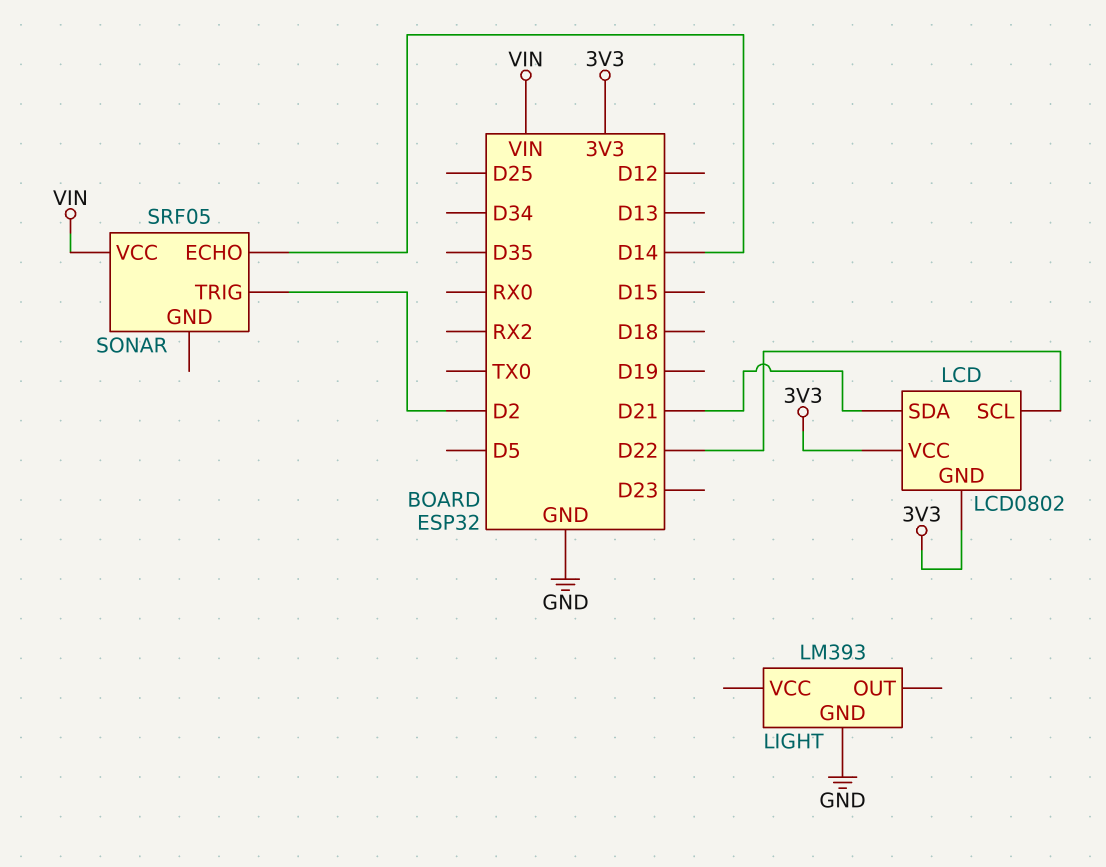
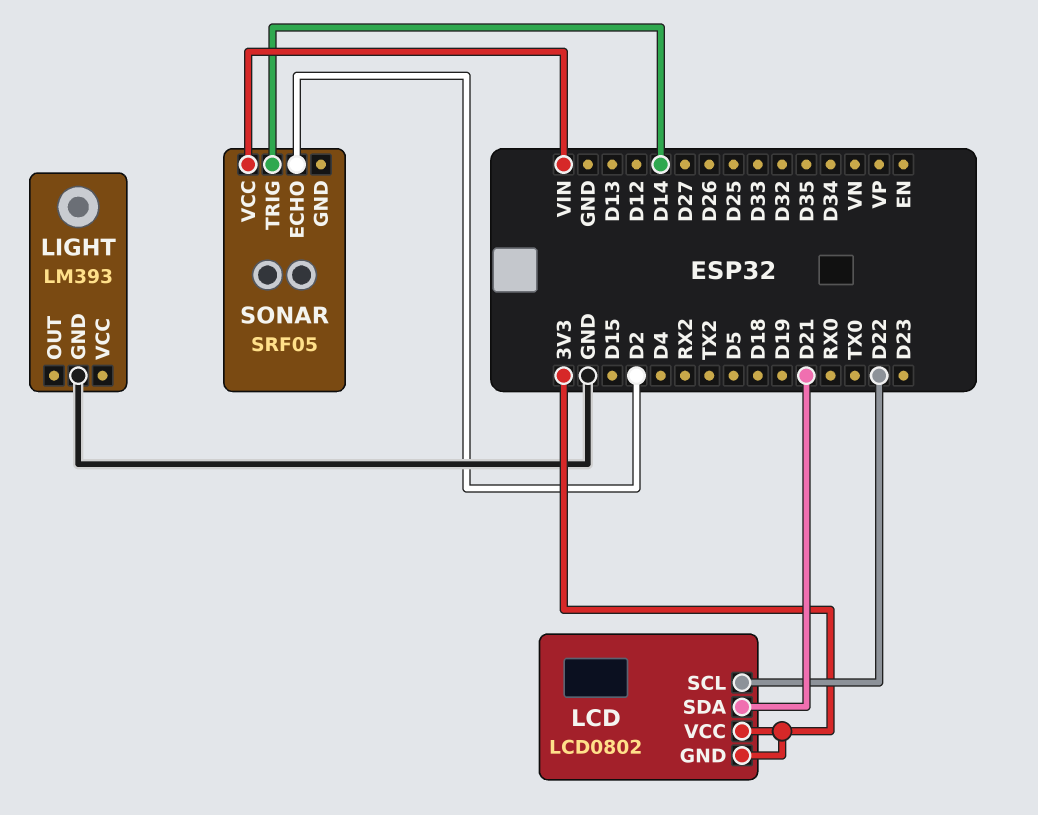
SONAR pin ECHO: D14 -> D2
SONAR pin TRIG: D2 -> D14

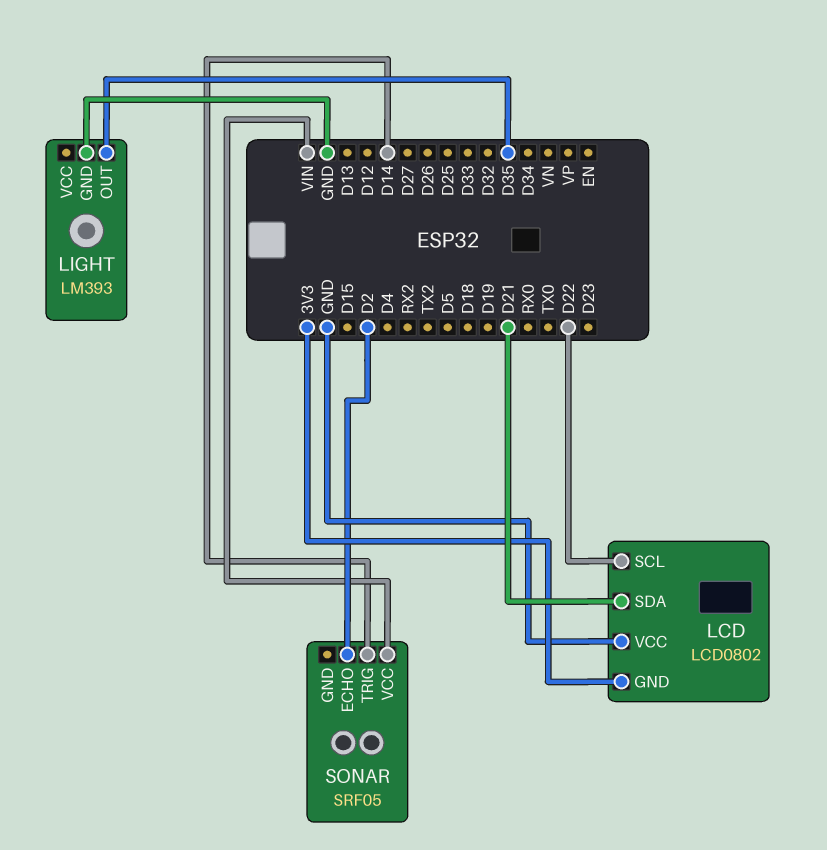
LCD pin VCC: 3V3 -> GND
LIGHT pin OUT: none -> D35

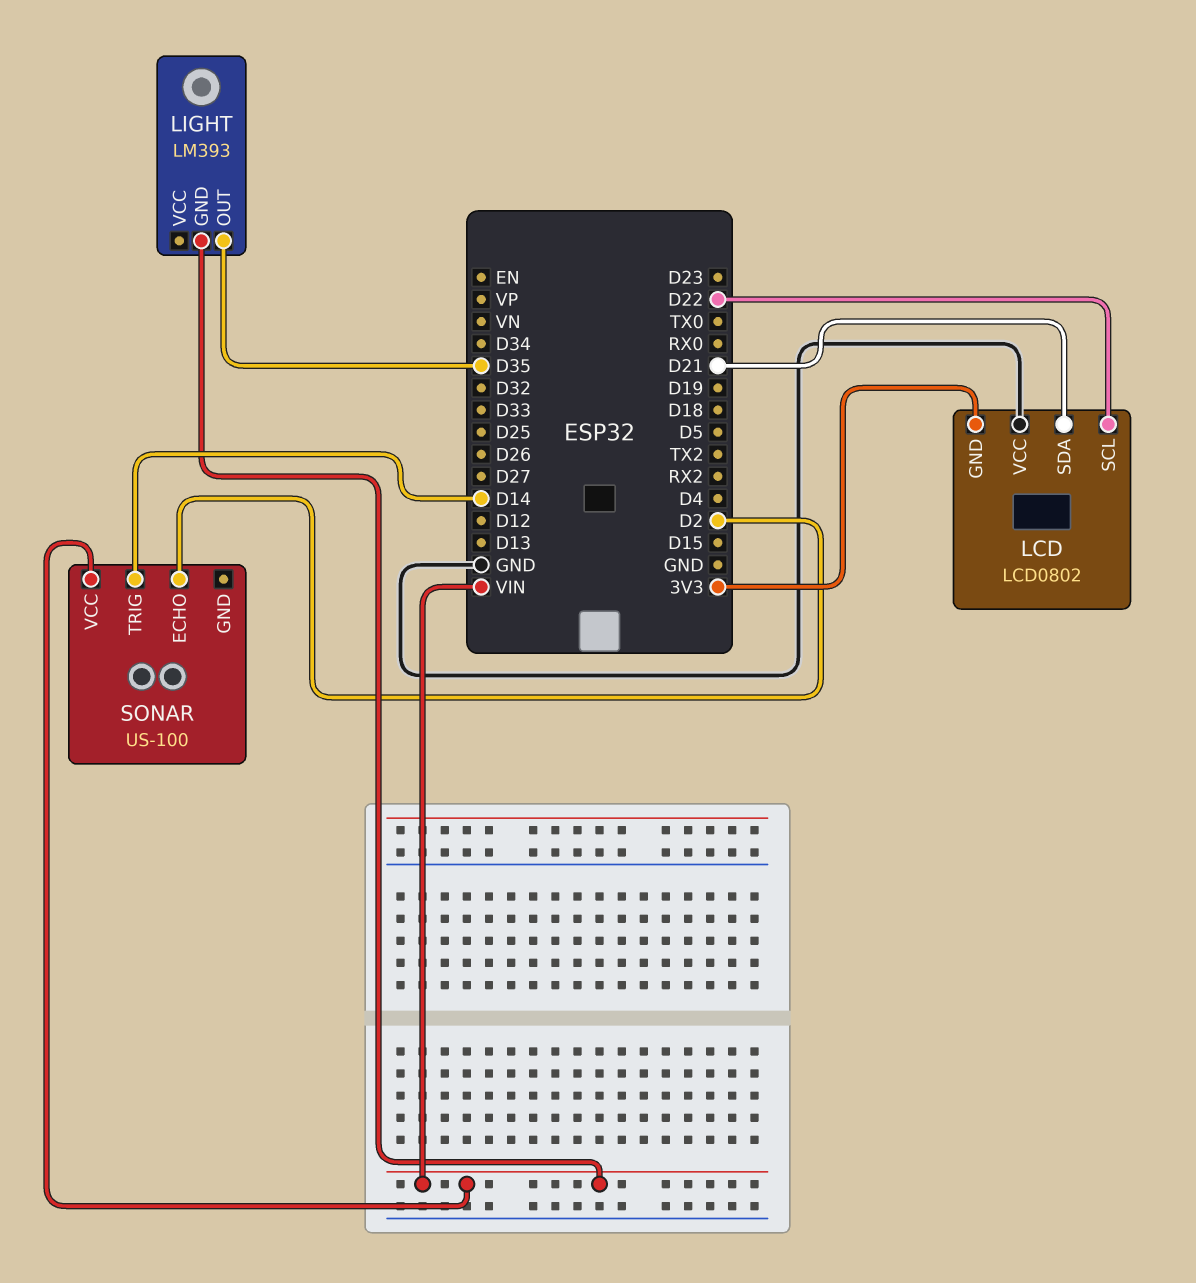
LIGHT pin GND: GND -> VIN
SONAR: SRF05 -> US-100

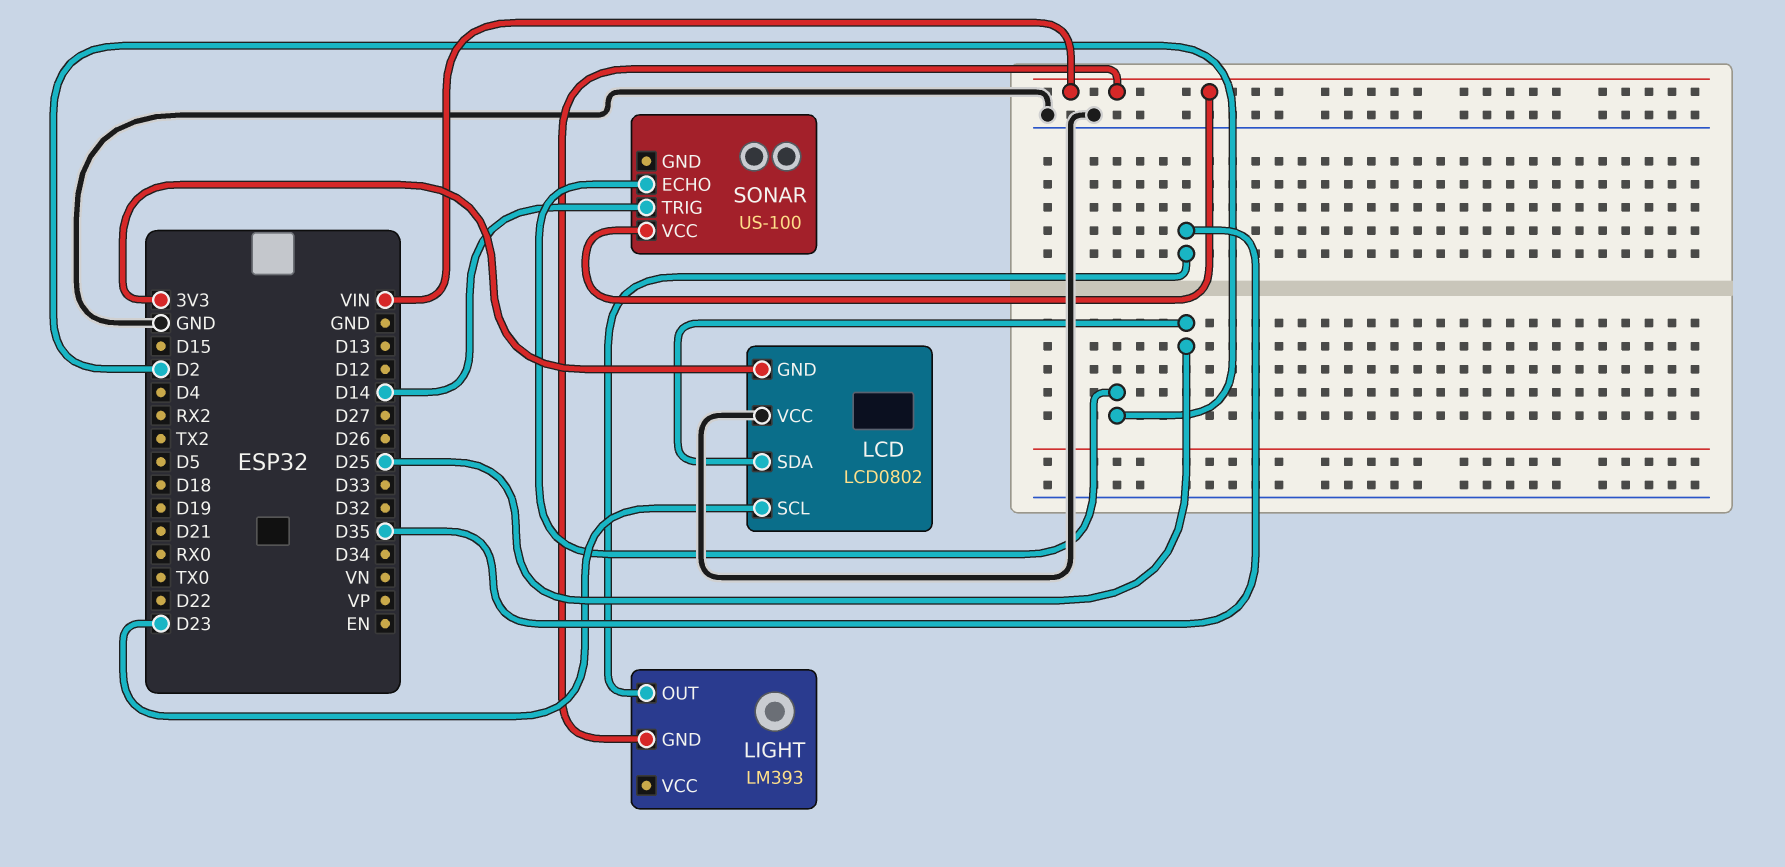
LCD pin SCL: D22 -> D23
LCD pin SDA: D21 -> D25

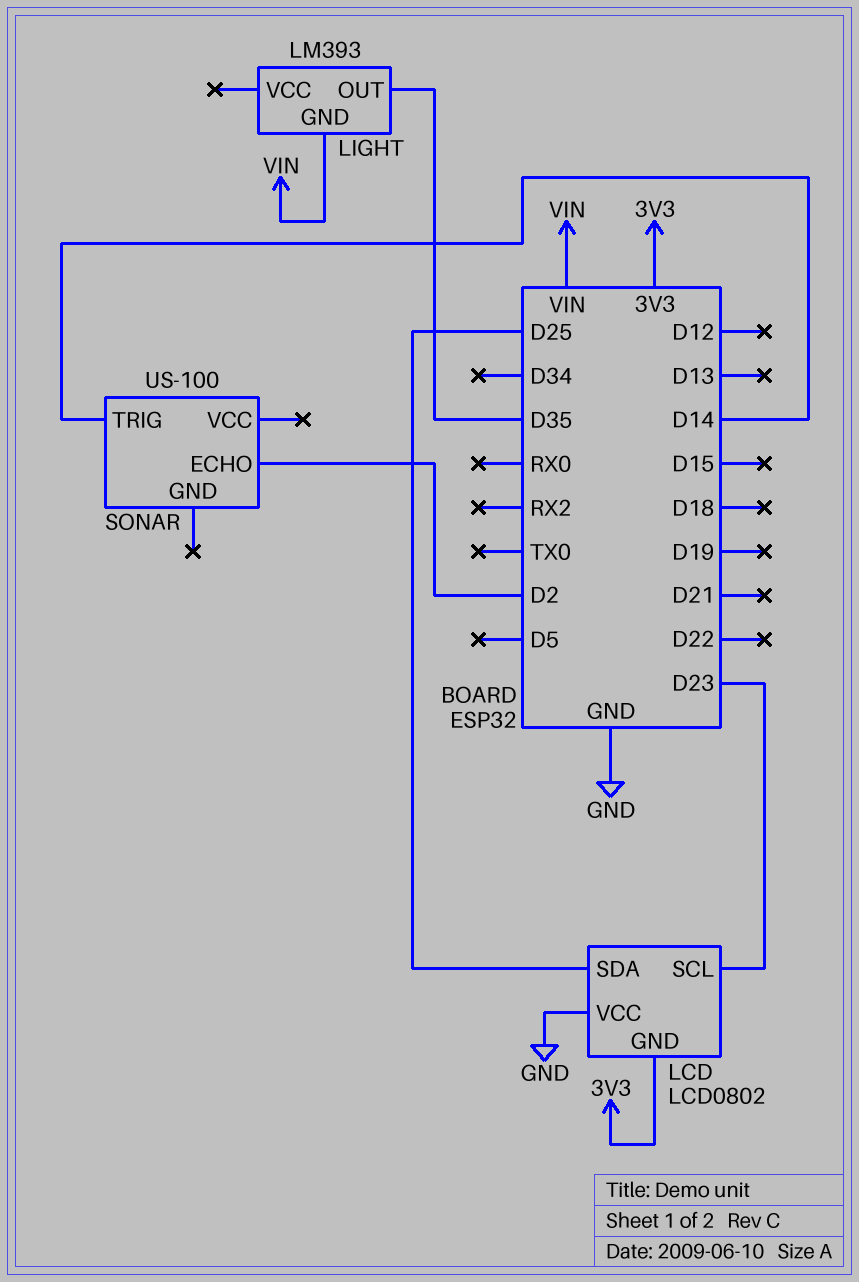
SONAR pin VCC: VIN -> none

